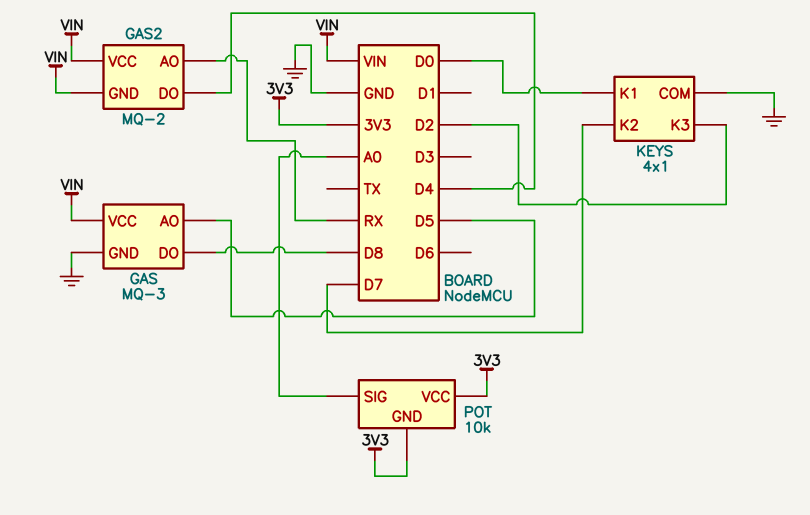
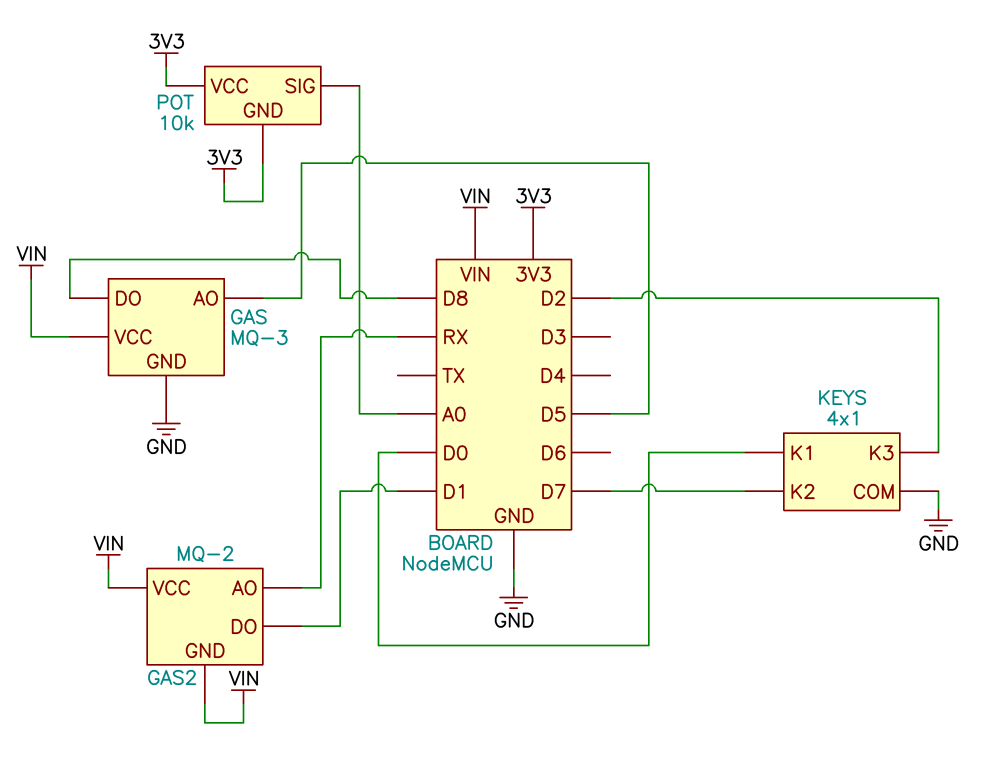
GAS2 pin DO: D4 -> D1

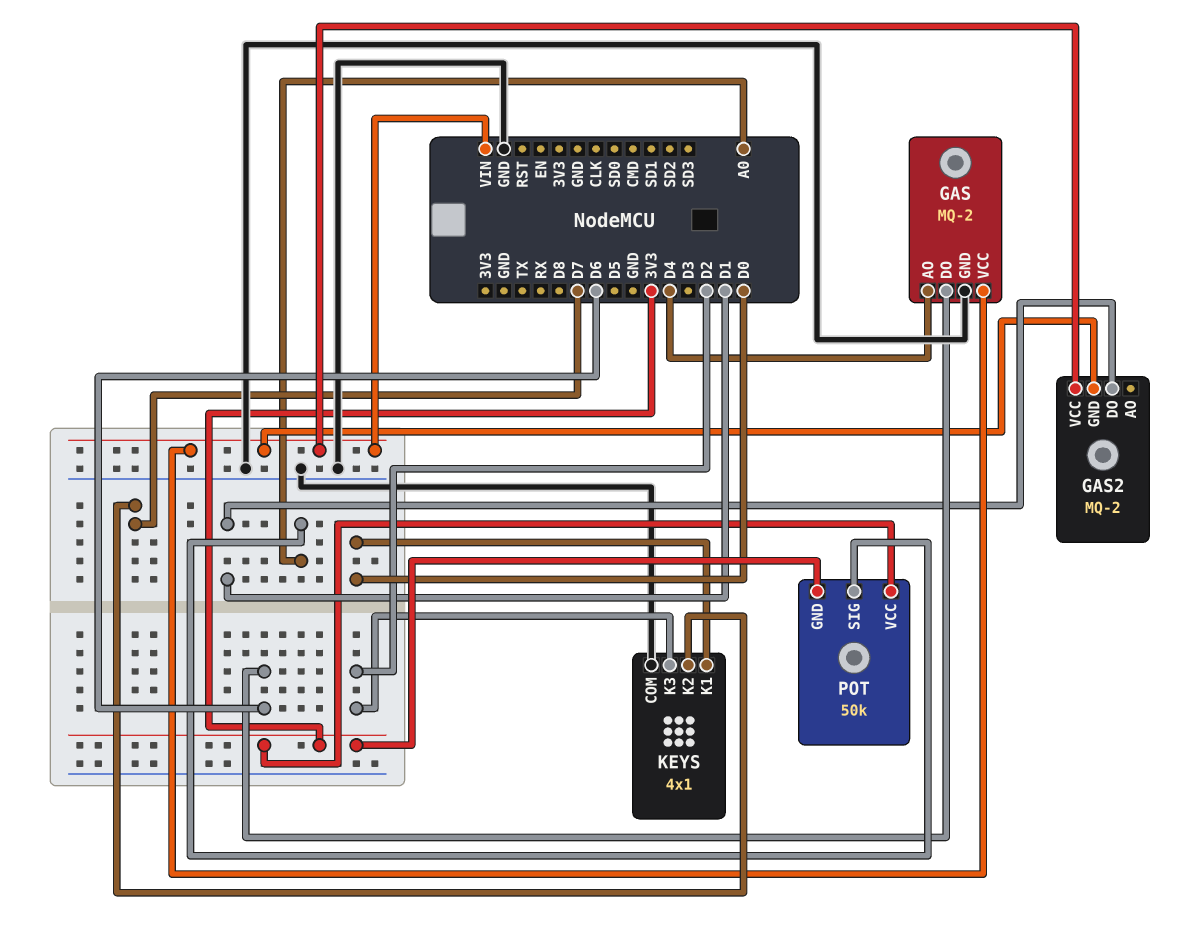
GAS: MQ-3 -> MQ-2
GAS pin AO: D5 -> D4
GAS pin DO: D8 -> D6
GAS2 pin AO: RX -> none
POT: 10k -> 50k

